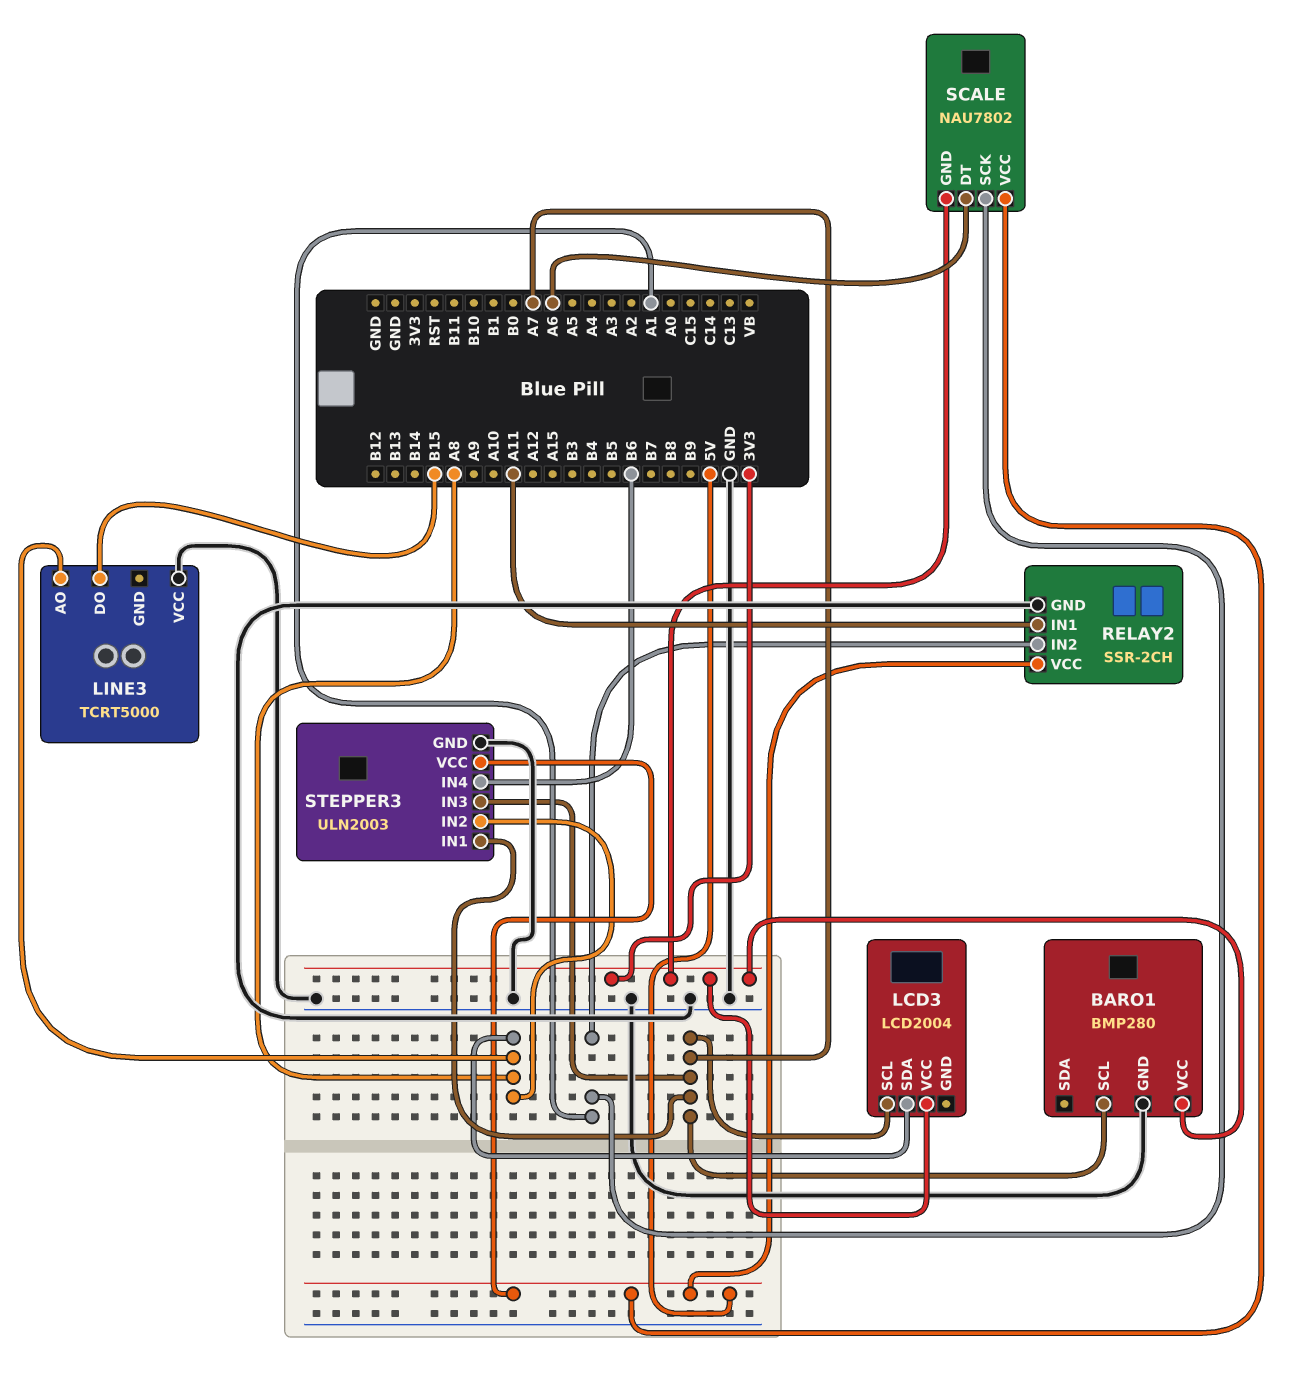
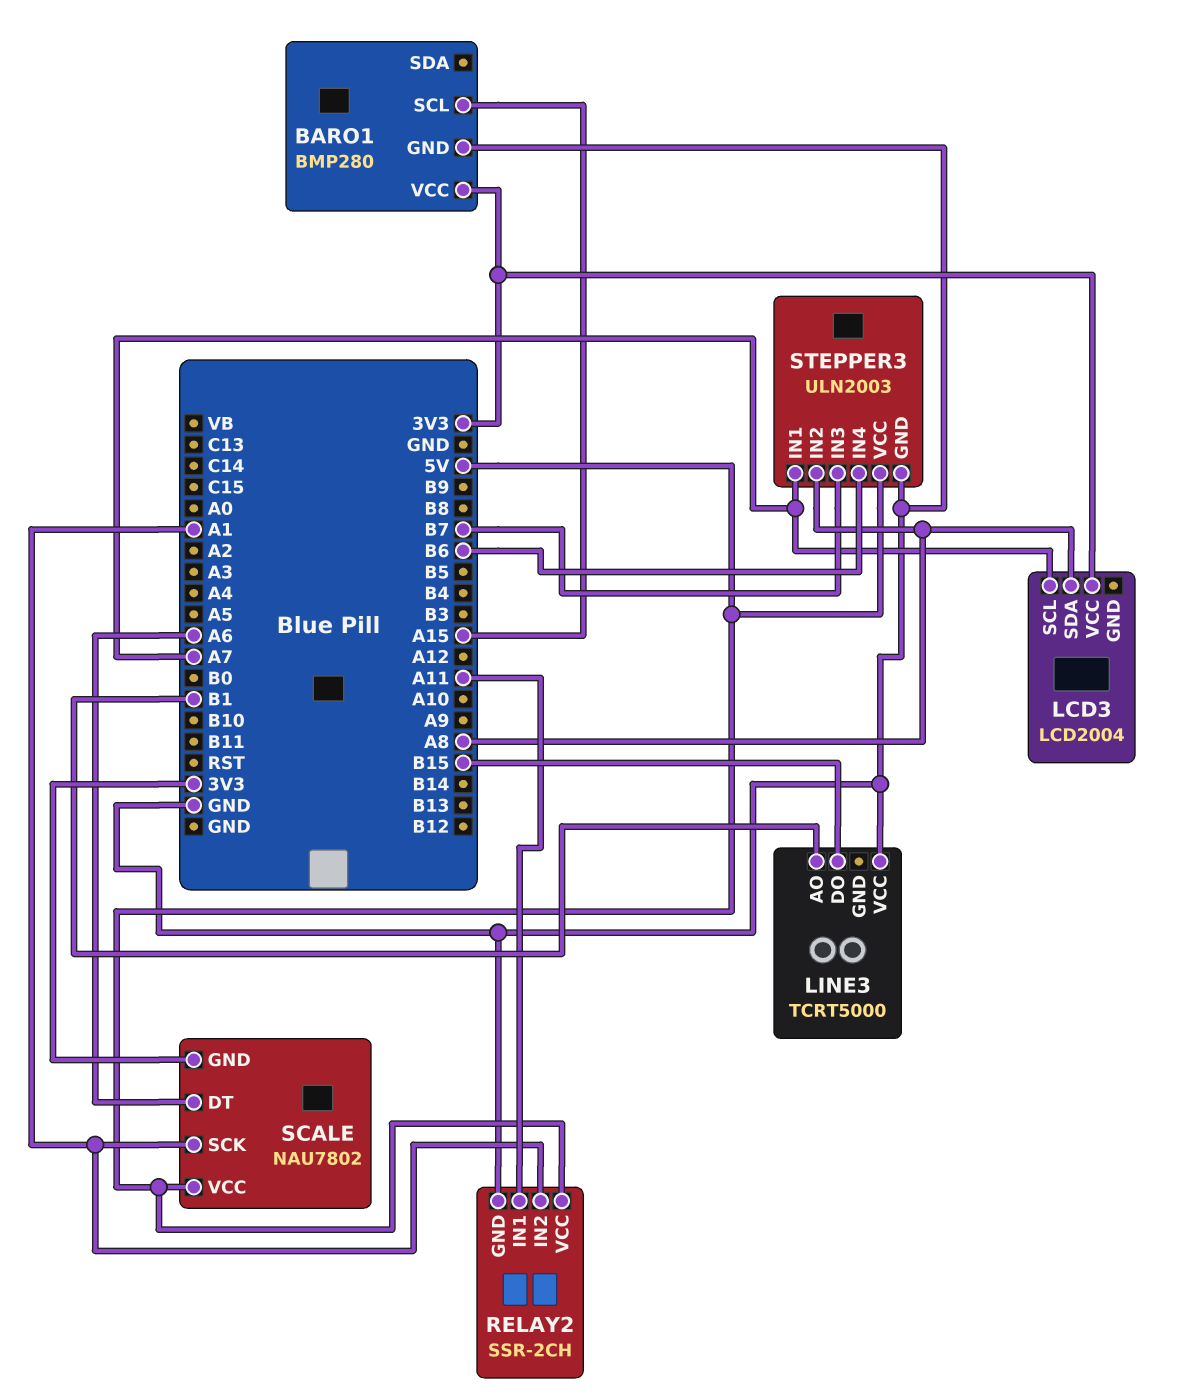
BARO1 pin SCL: A7 -> A15
LINE3 pin AO: A8 -> B1
STEPPER3 pin IN3: A7 -> B7

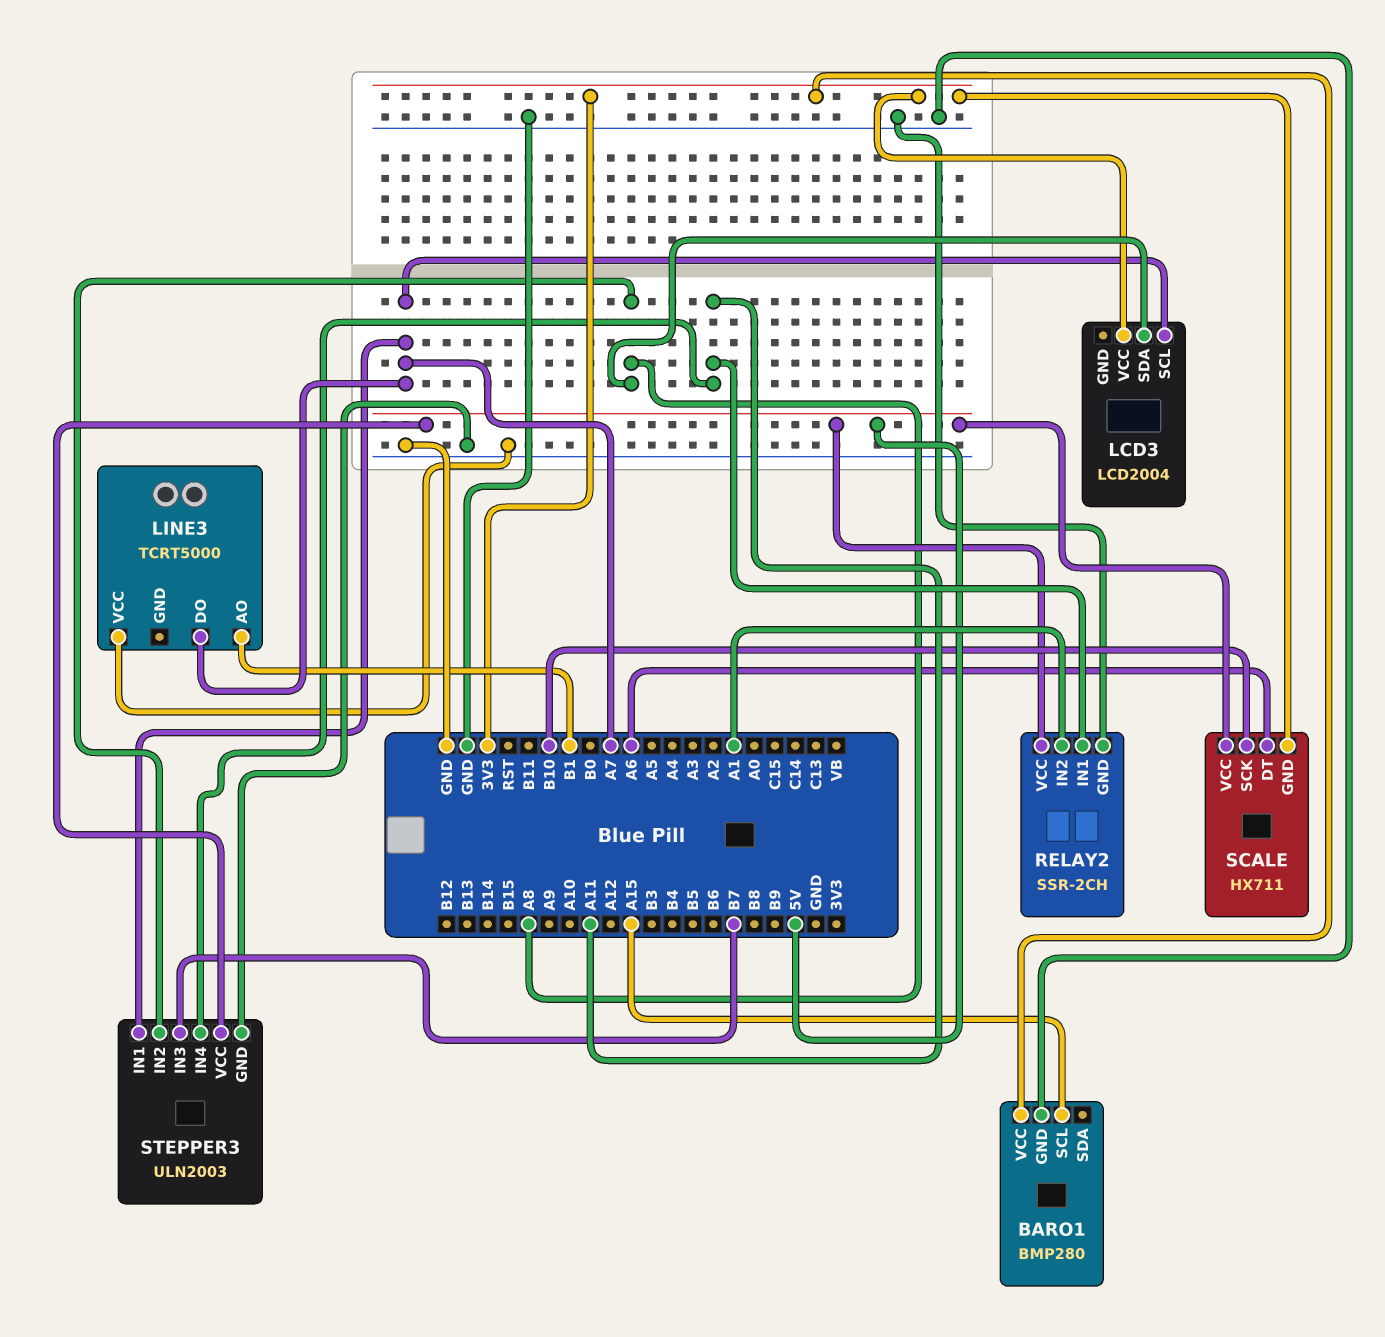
LINE3 pin DO: B15 -> A7
SCALE: NAU7802 -> HX711
SCALE pin SCK: A1 -> B10
STEPPER3 pin IN4: B6 -> A11

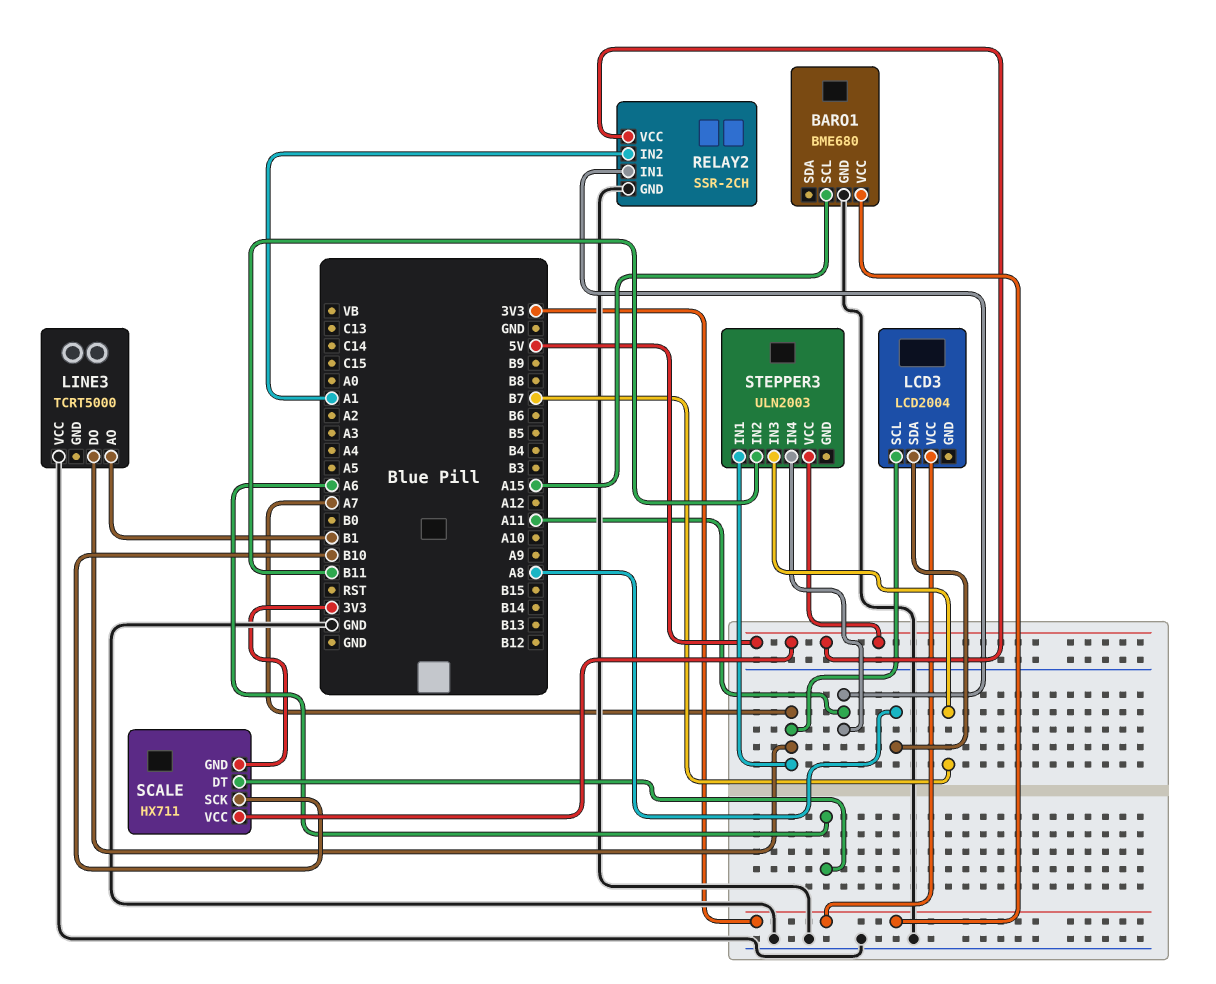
BARO1: BMP280 -> BME680
STEPPER3 pin GND: GND -> none
STEPPER3 pin IN2: A8 -> B11

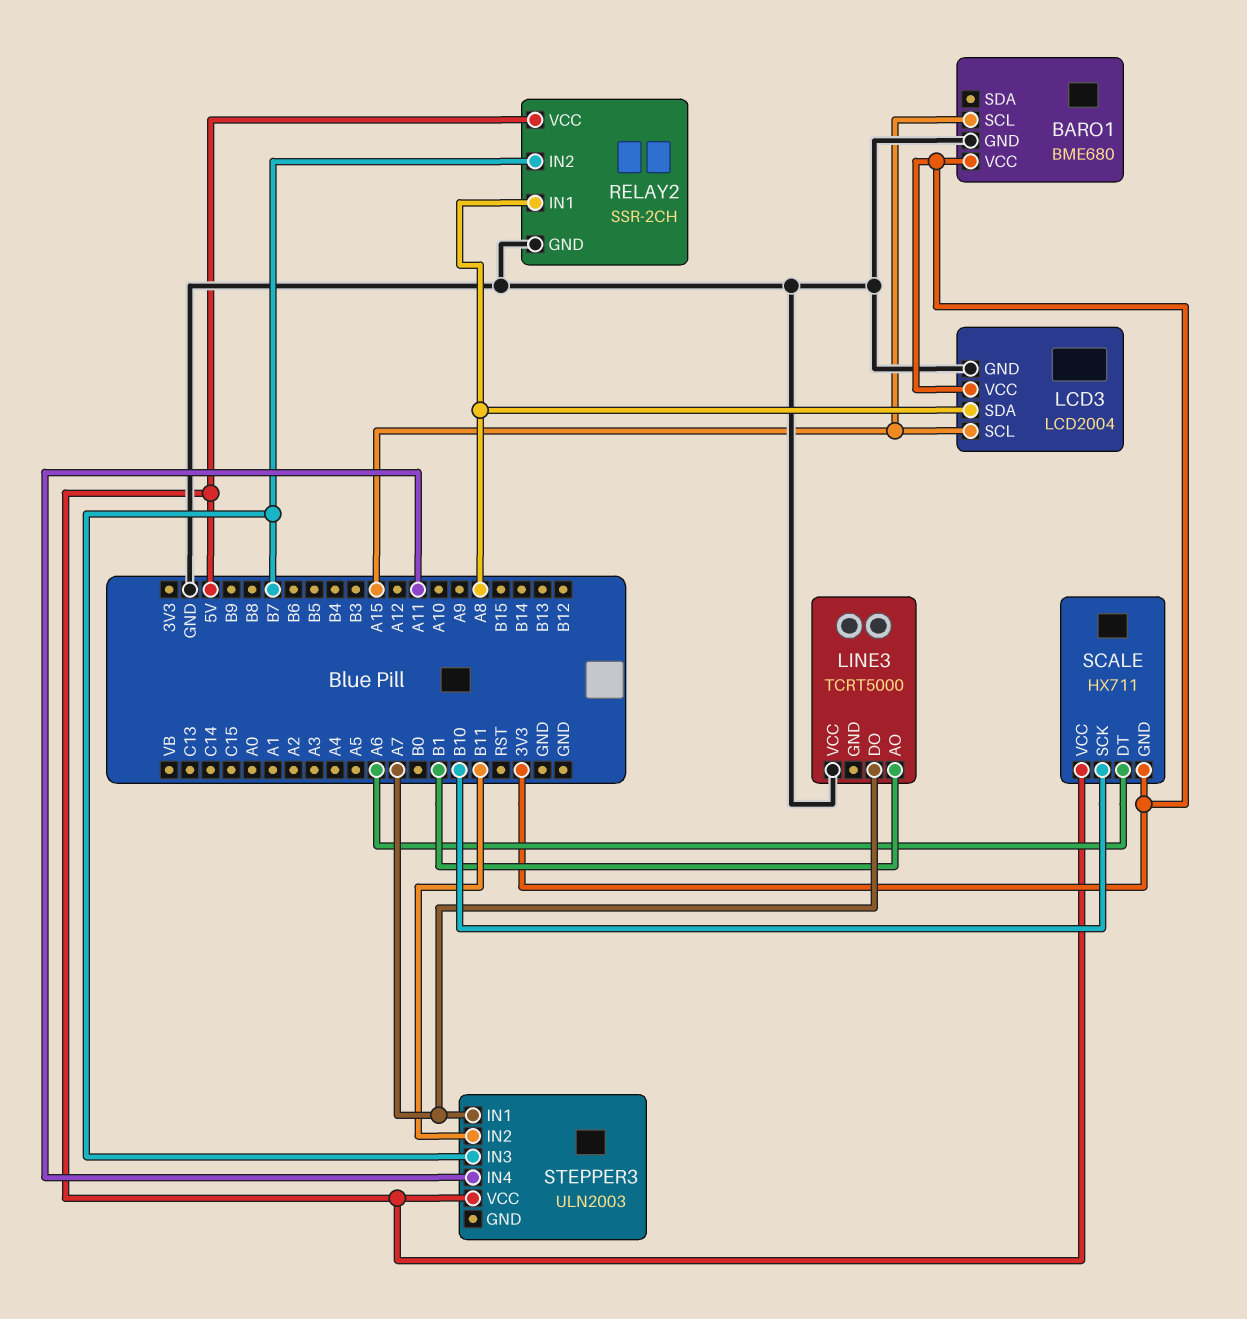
LCD3 pin GND: none -> GND
LCD3 pin SCL: A7 -> A15
RELAY2 pin IN1: A11 -> A8
RELAY2 pin IN2: A1 -> B7

